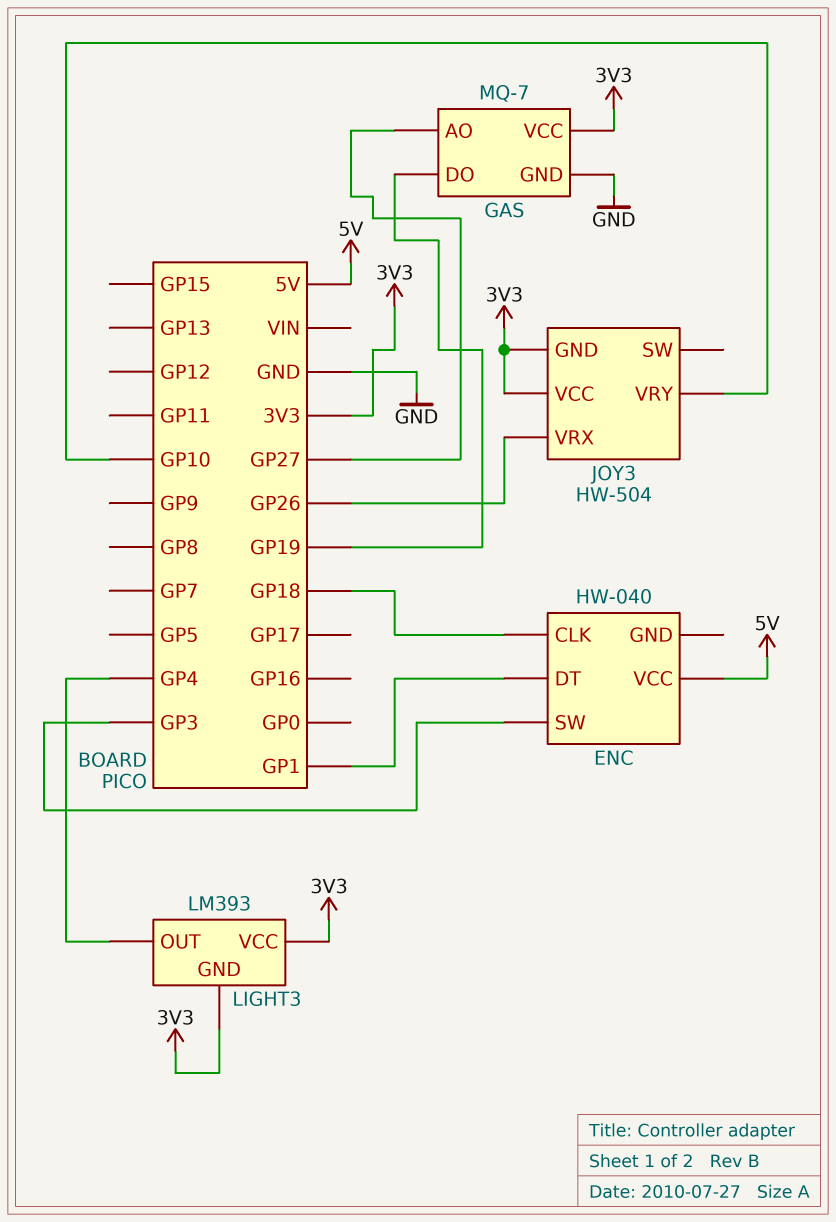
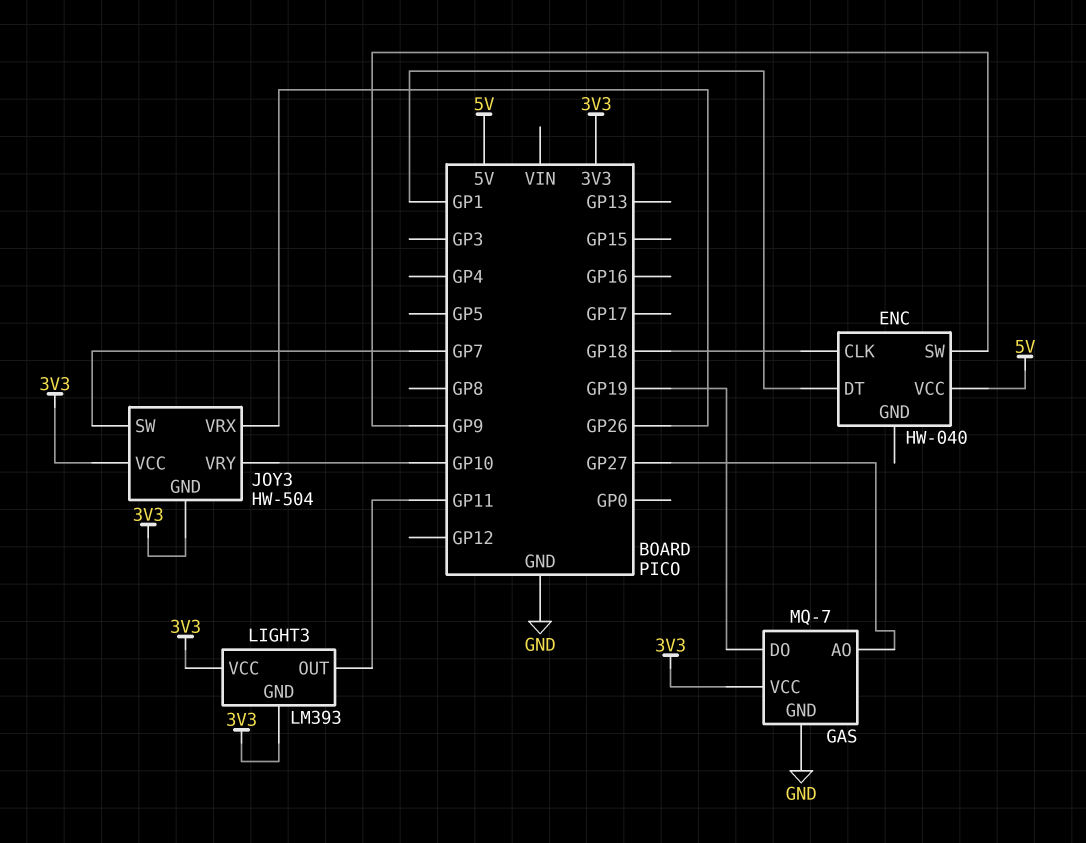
ENC pin SW: GP3 -> GP9
JOY3 pin SW: none -> GP7
LIGHT3 pin OUT: GP4 -> GP11

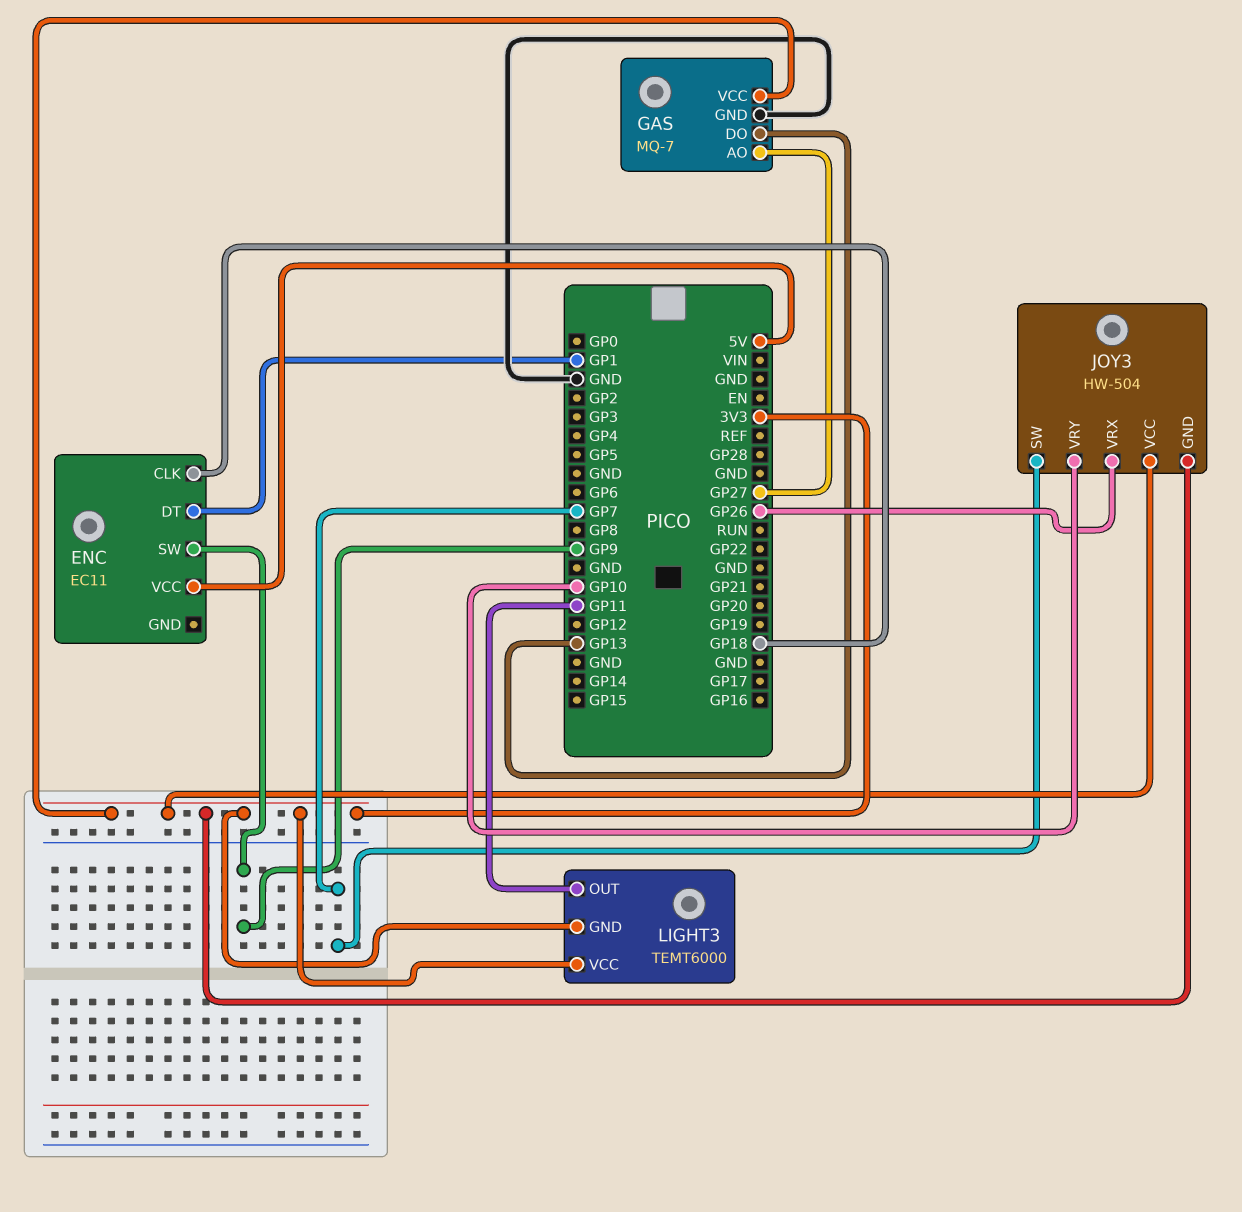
ENC: HW-040 -> EC11
GAS pin DO: GP19 -> GP13
LIGHT3: LM393 -> TEMT6000

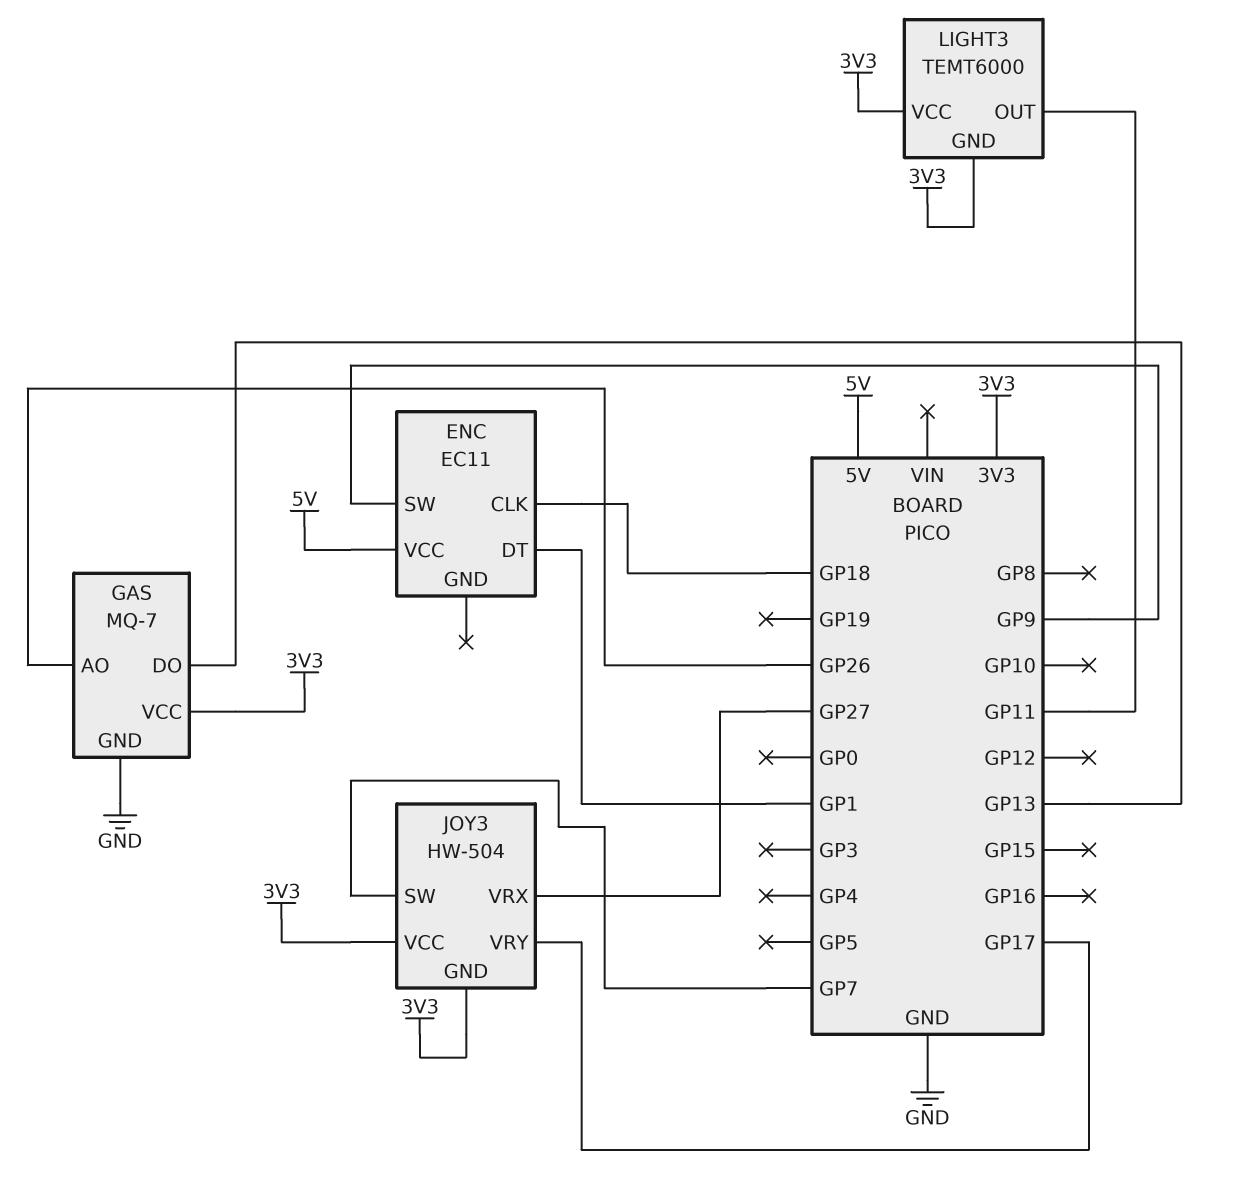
GAS pin AO: GP27 -> GP26
JOY3 pin VRX: GP26 -> GP27
JOY3 pin VRY: GP10 -> GP17

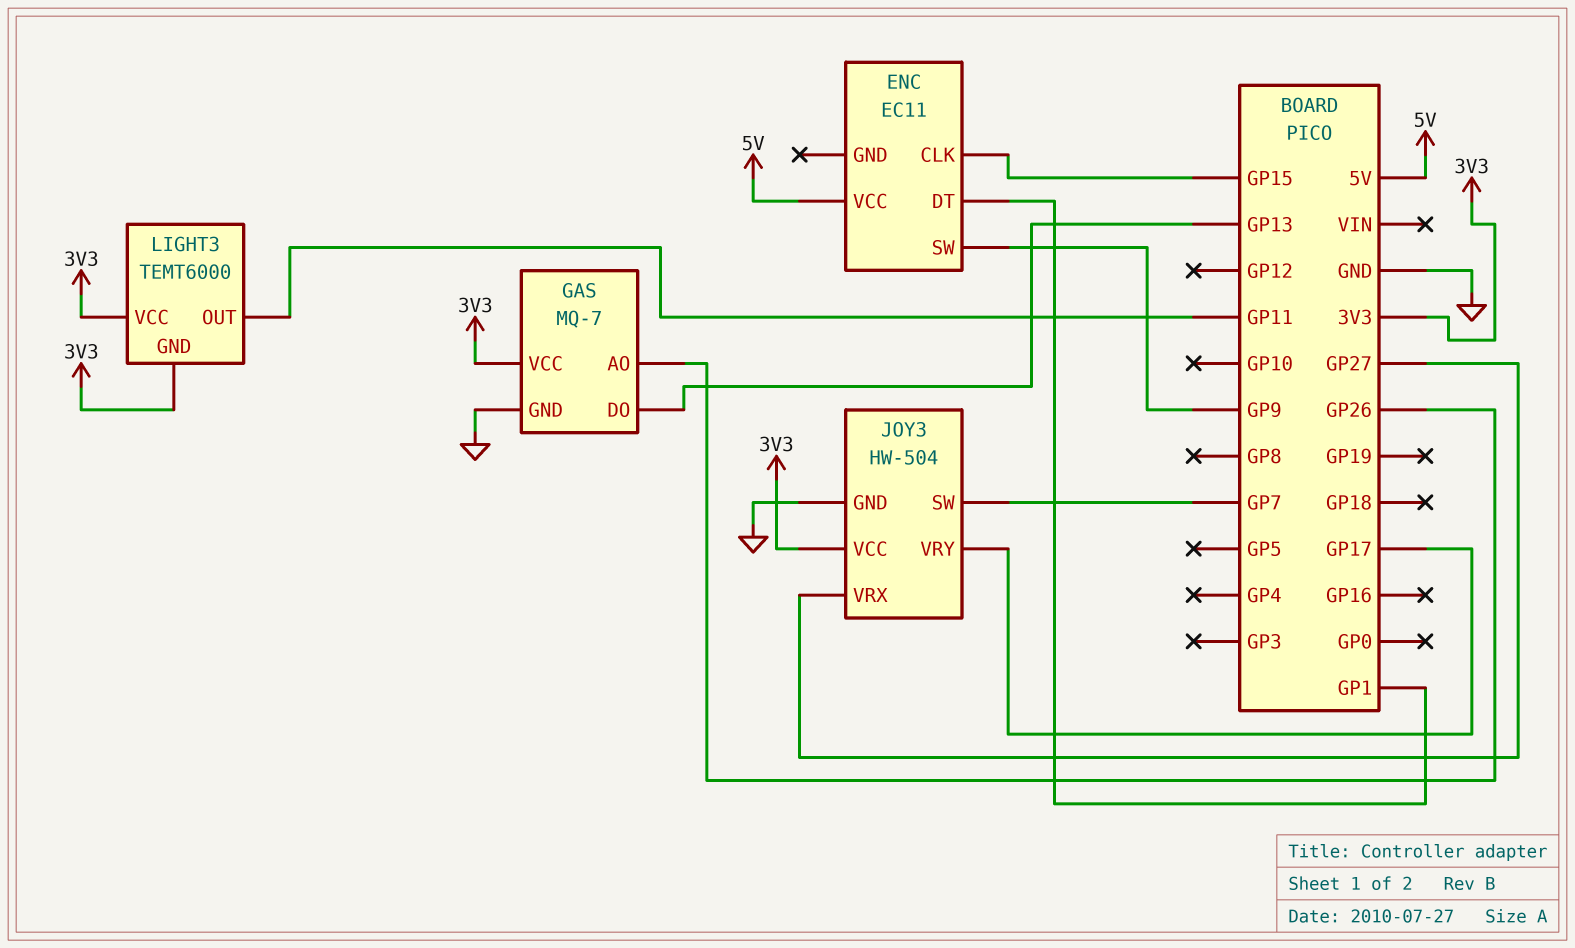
ENC pin CLK: GP18 -> GP15
JOY3 pin GND: 3V3 -> GND

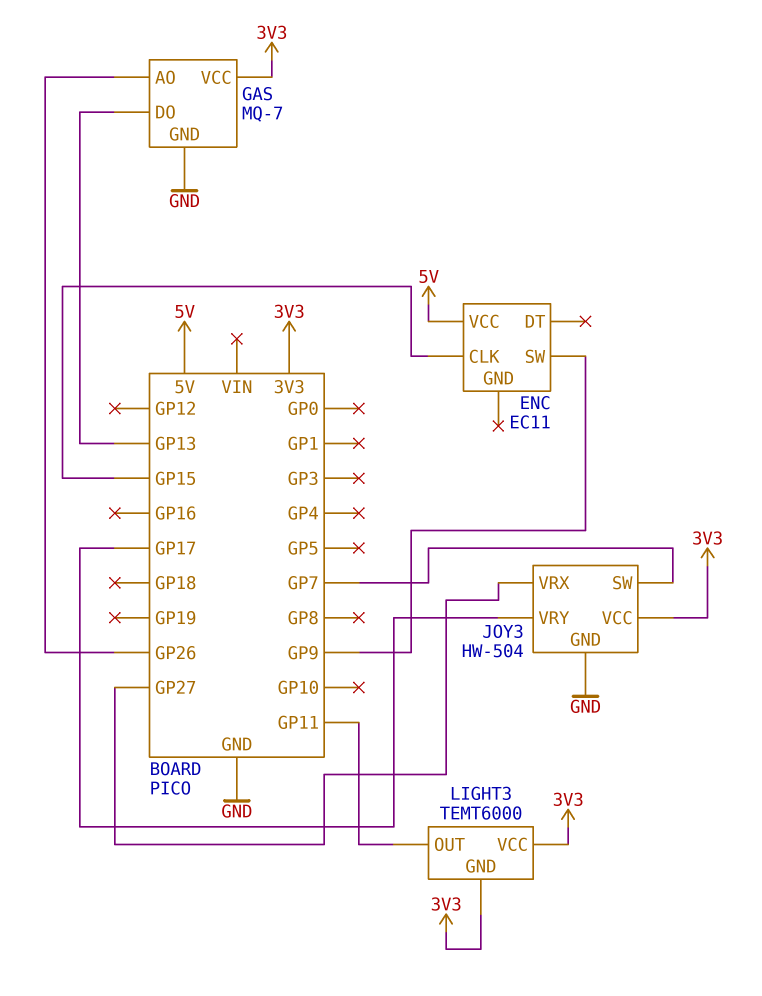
ENC pin DT: GP1 -> none

